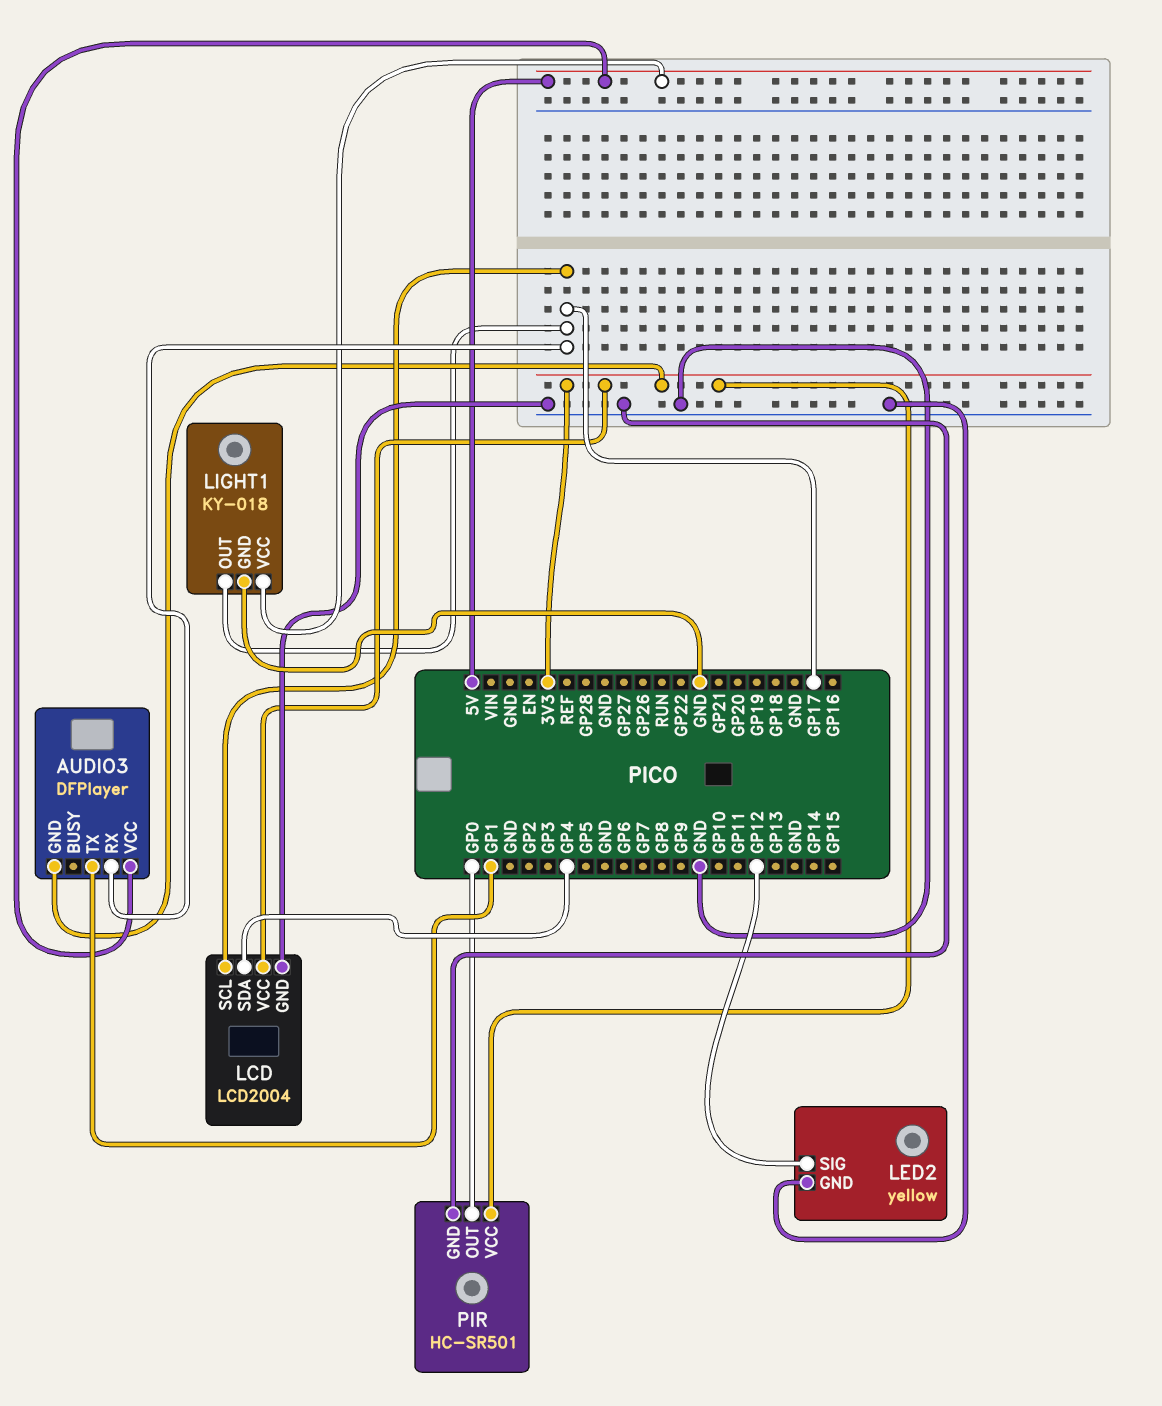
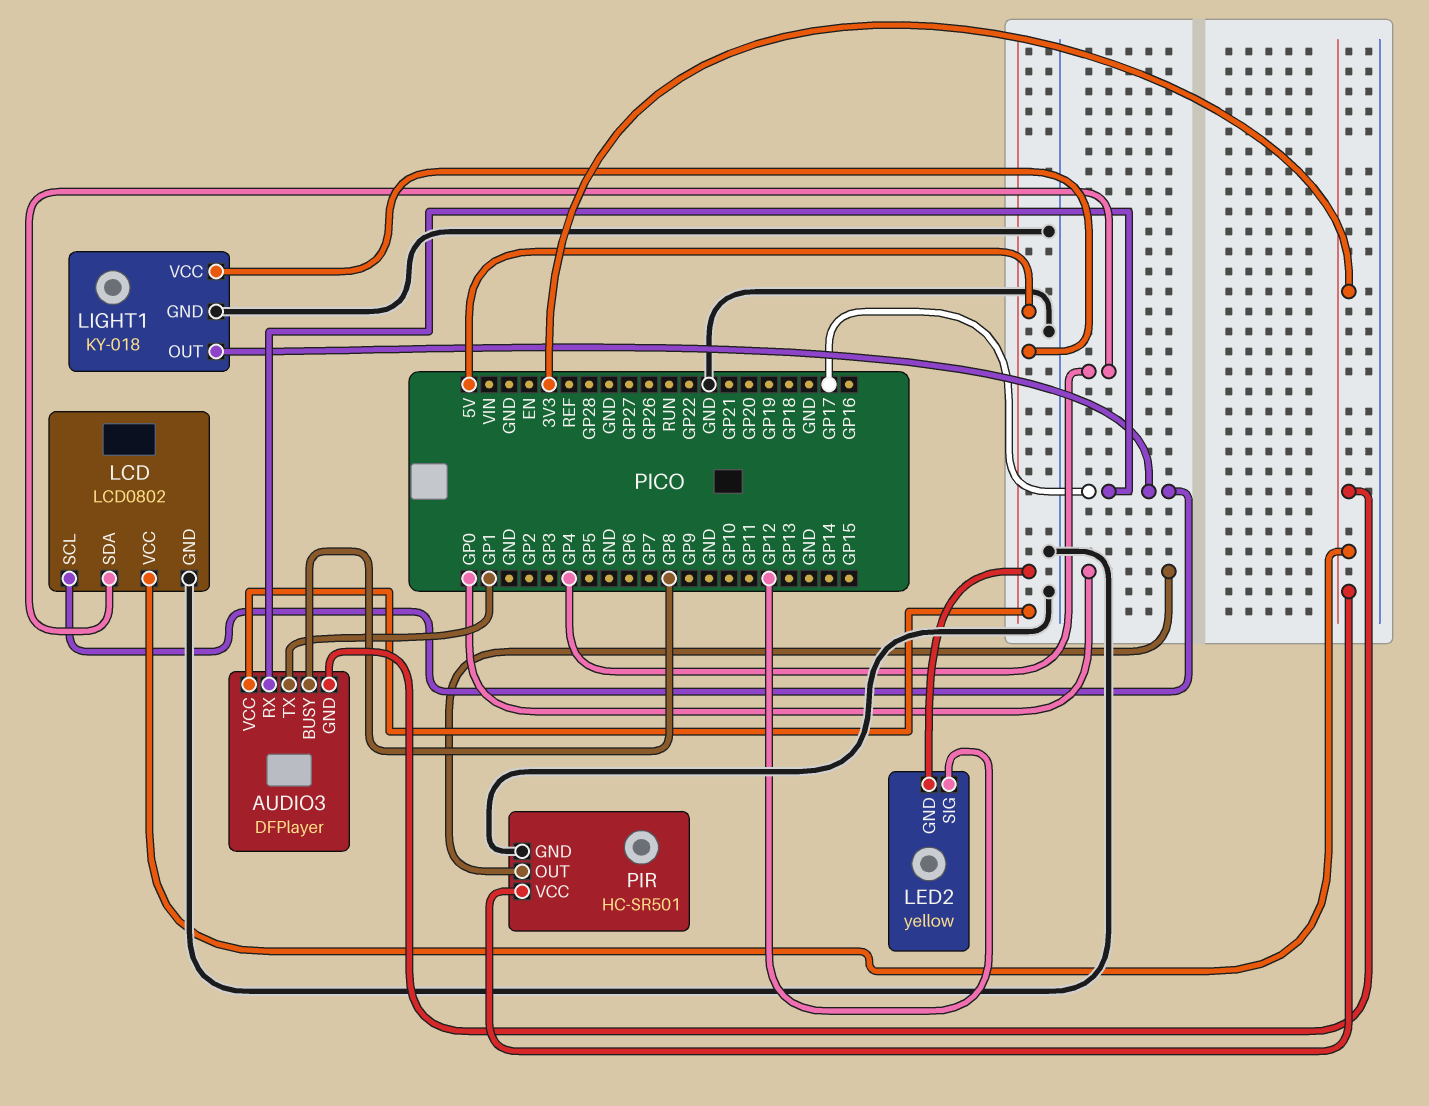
AUDIO3 pin BUSY: none -> GP8
LCD: LCD2004 -> LCD0802
LED2 pin GND: GND -> 5V

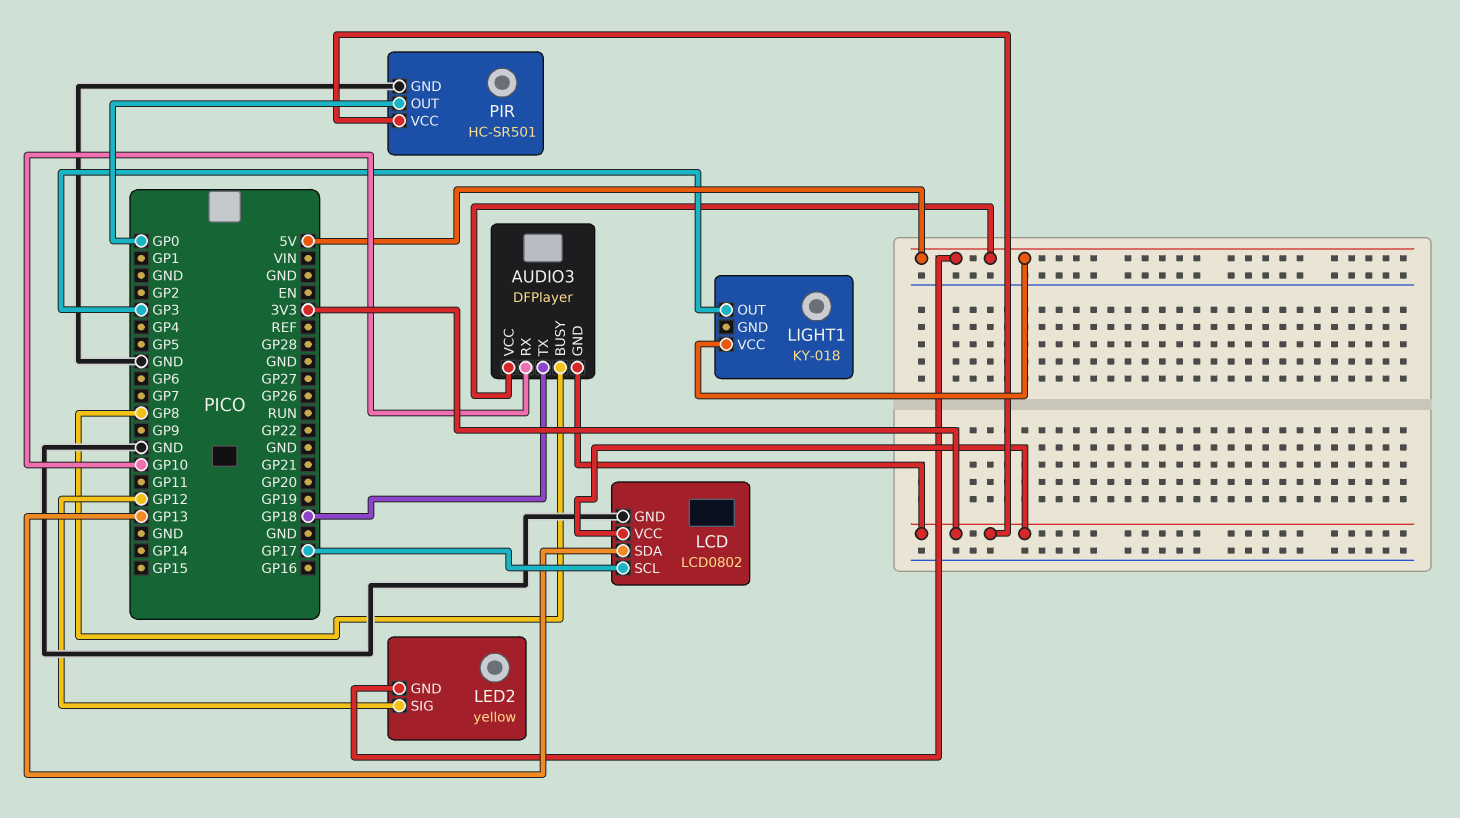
AUDIO3 pin RX: GP17 -> GP10
AUDIO3 pin TX: GP1 -> GP18
LCD pin SDA: GP4 -> GP13
LIGHT1 pin GND: GND -> none
LIGHT1 pin OUT: GP17 -> GP3

